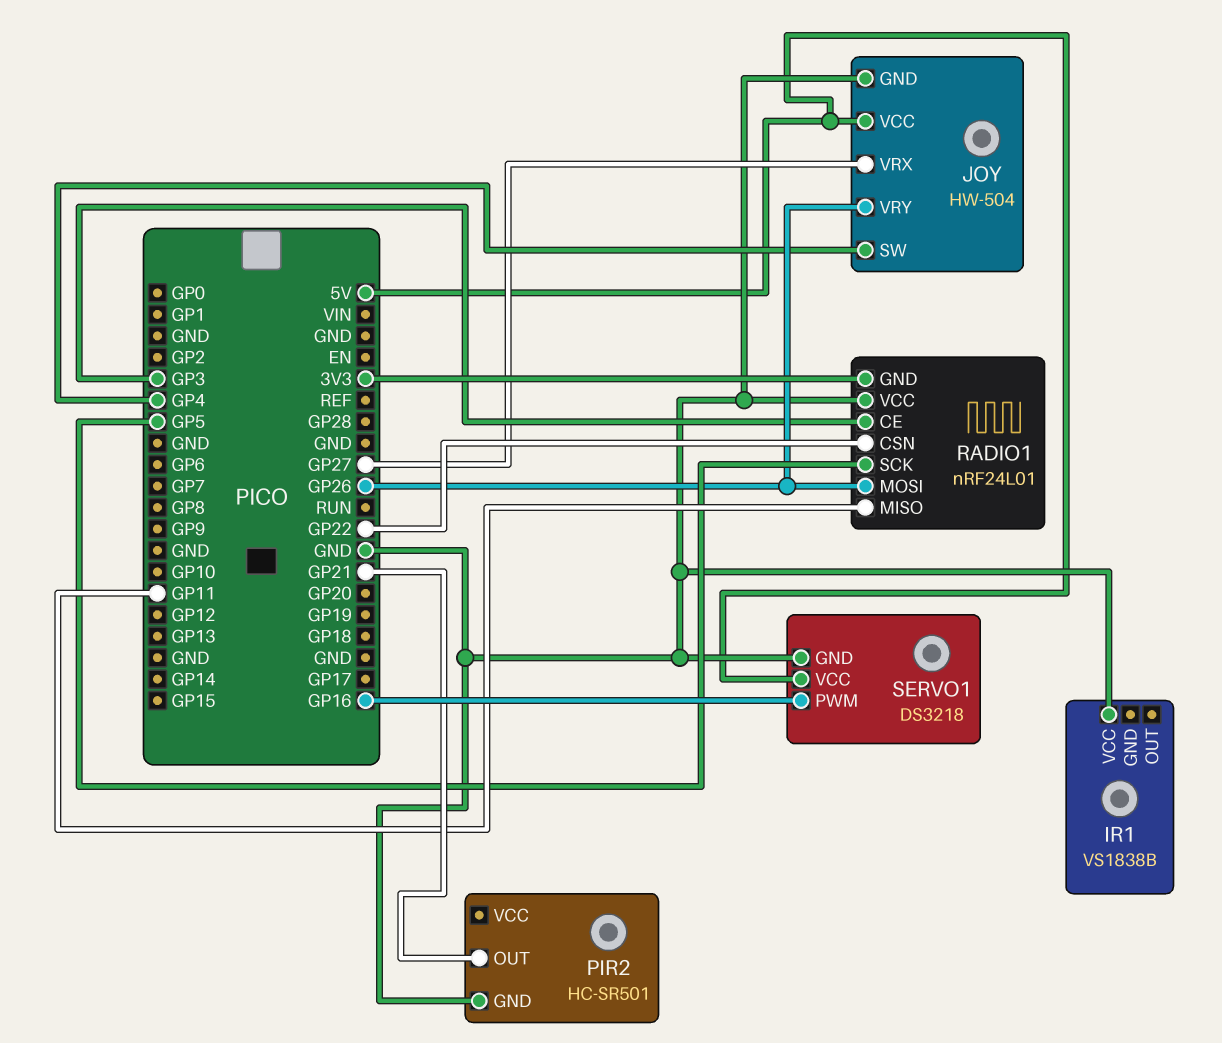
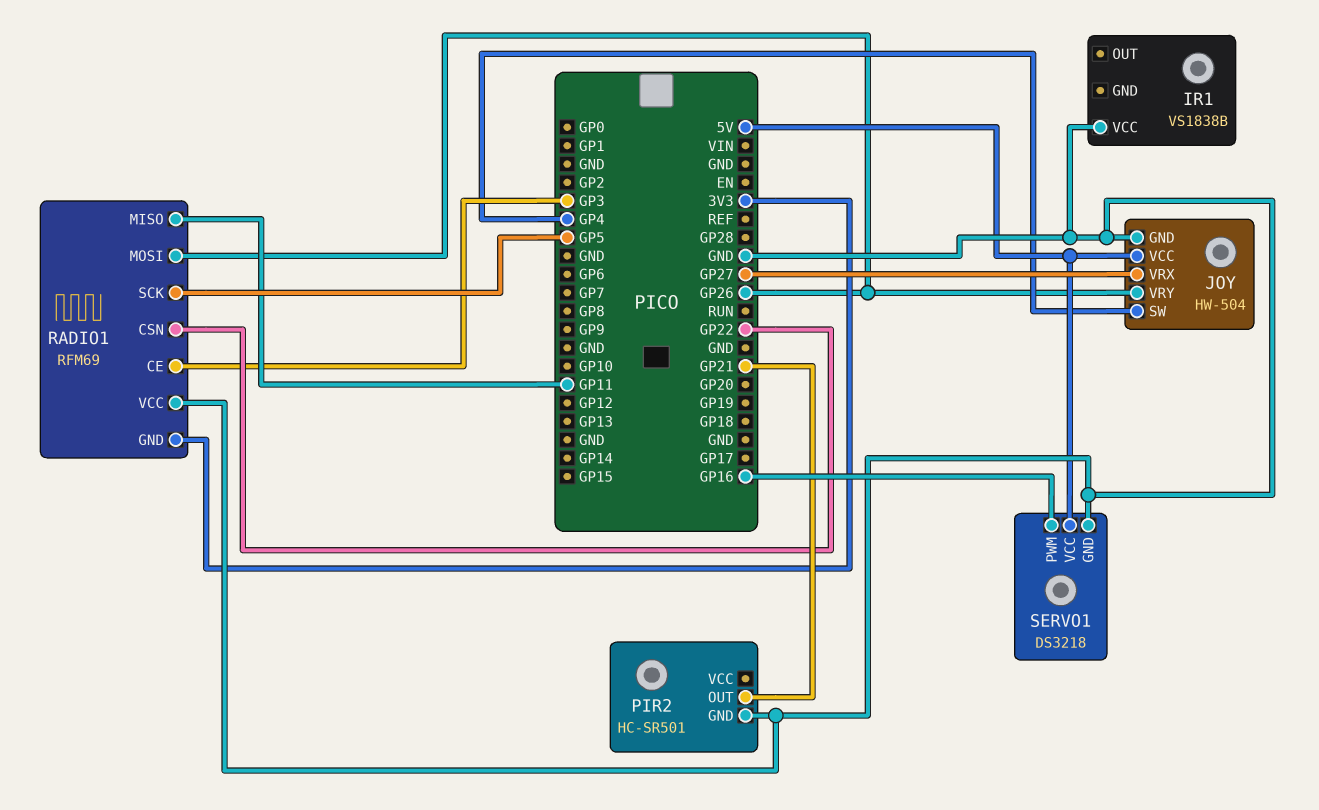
RADIO1: nRF24L01 -> RFM69

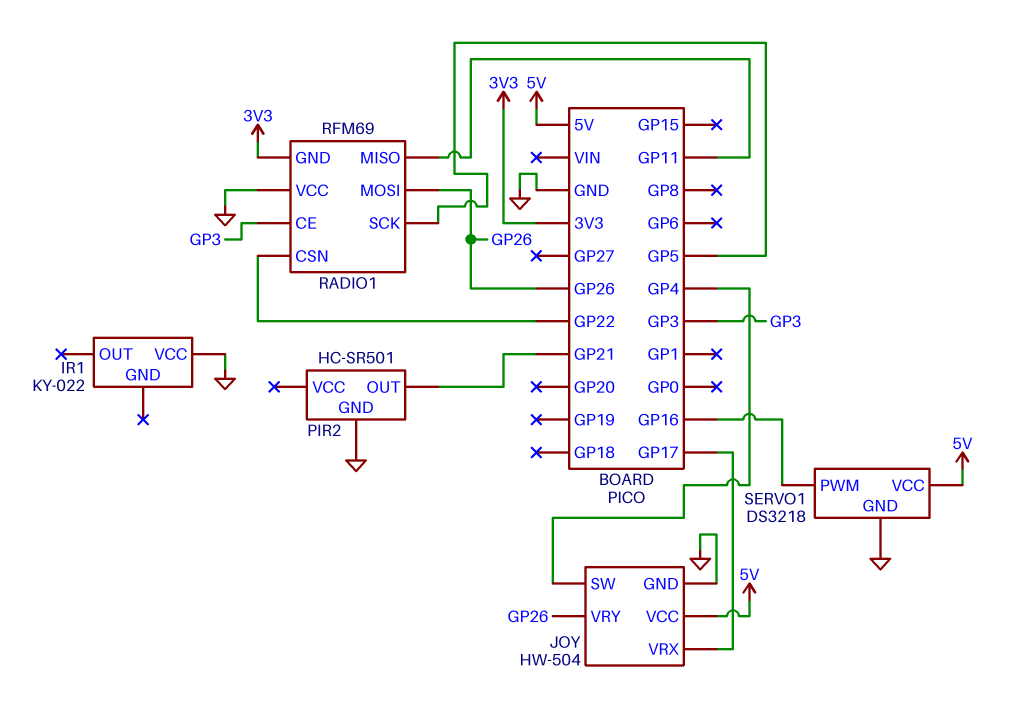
IR1: VS1838B -> KY-022
JOY pin VRX: GP27 -> GP17

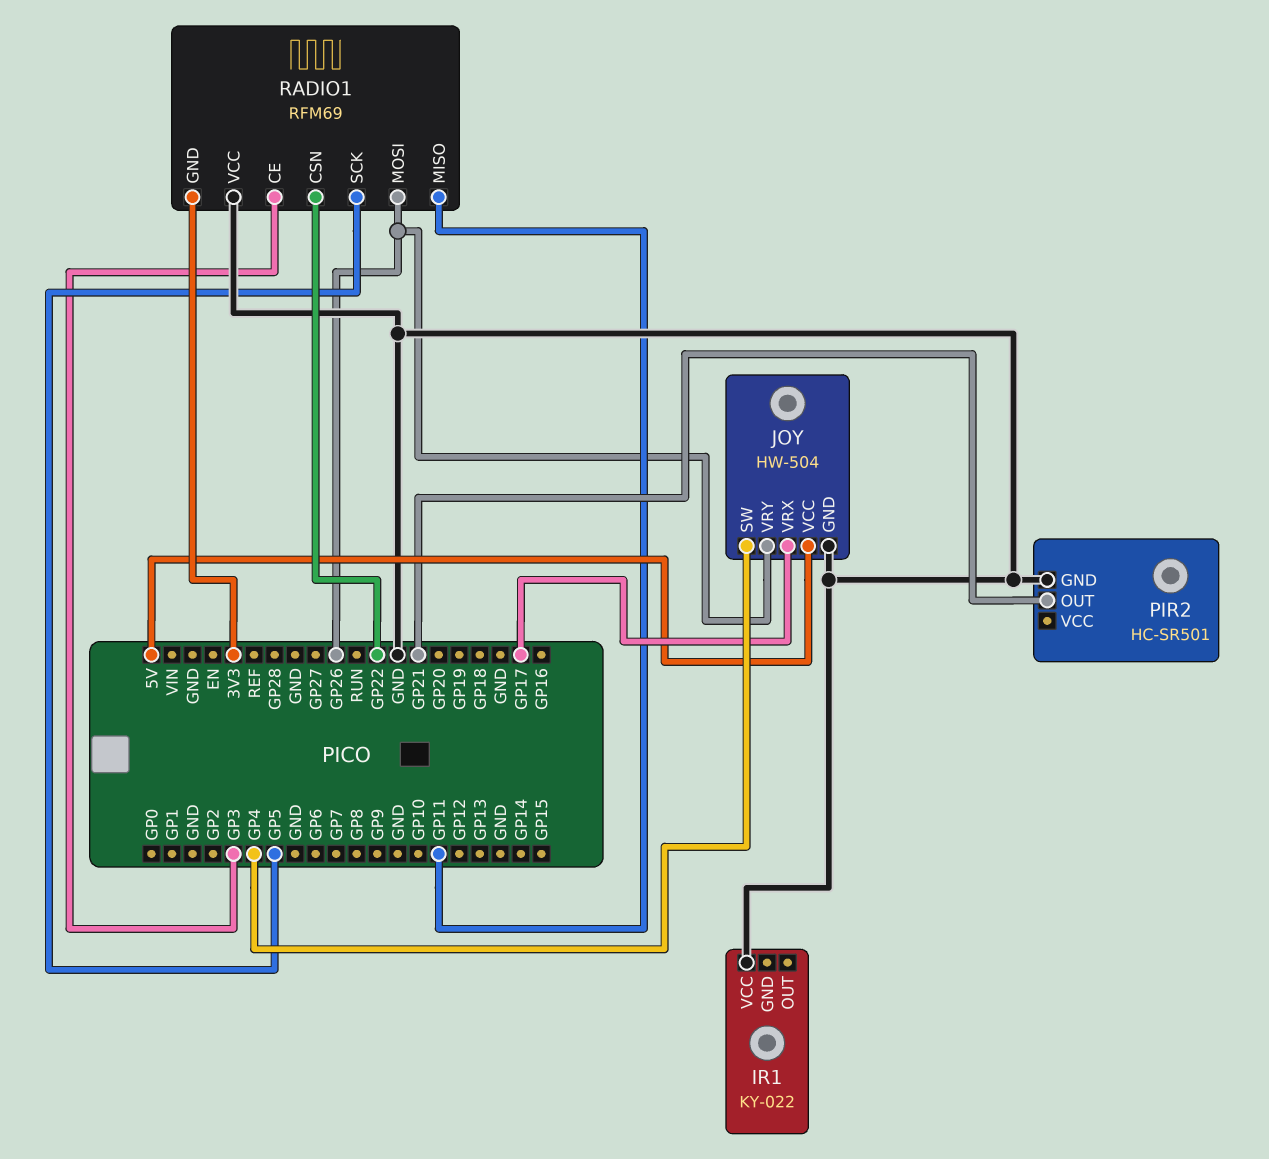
SERVO1: DS3218 -> none
SERVO1 pin GND: GND -> none
SERVO1 pin PWM: GP16 -> none
SERVO1 pin VCC: 5V -> none

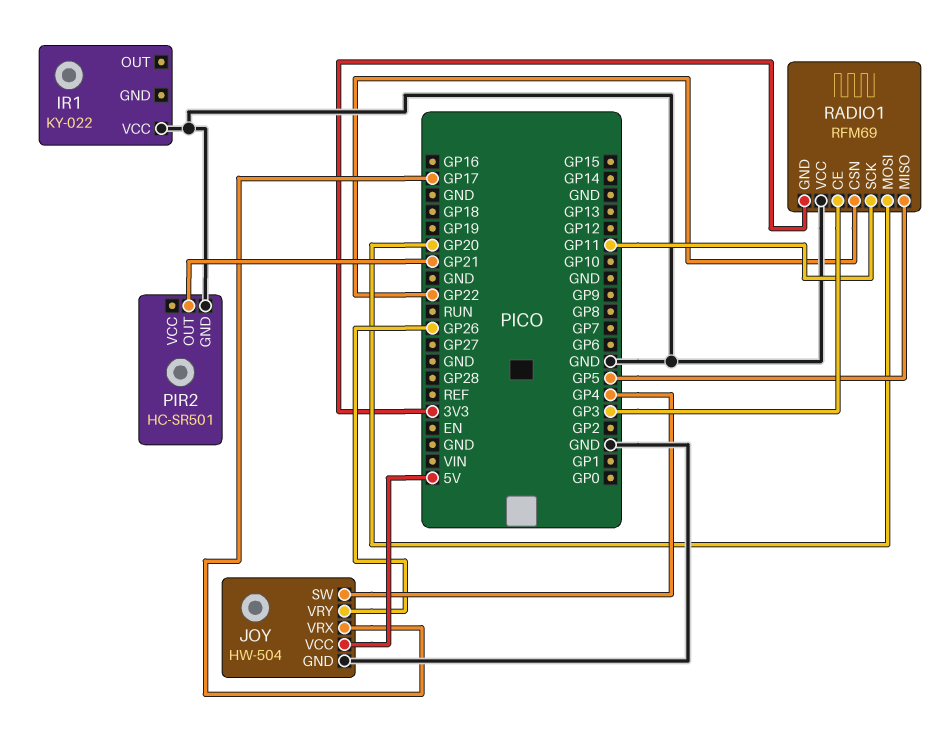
RADIO1 pin MISO: GP11 -> GP5
RADIO1 pin MOSI: GP26 -> GP20
RADIO1 pin SCK: GP5 -> GP11

